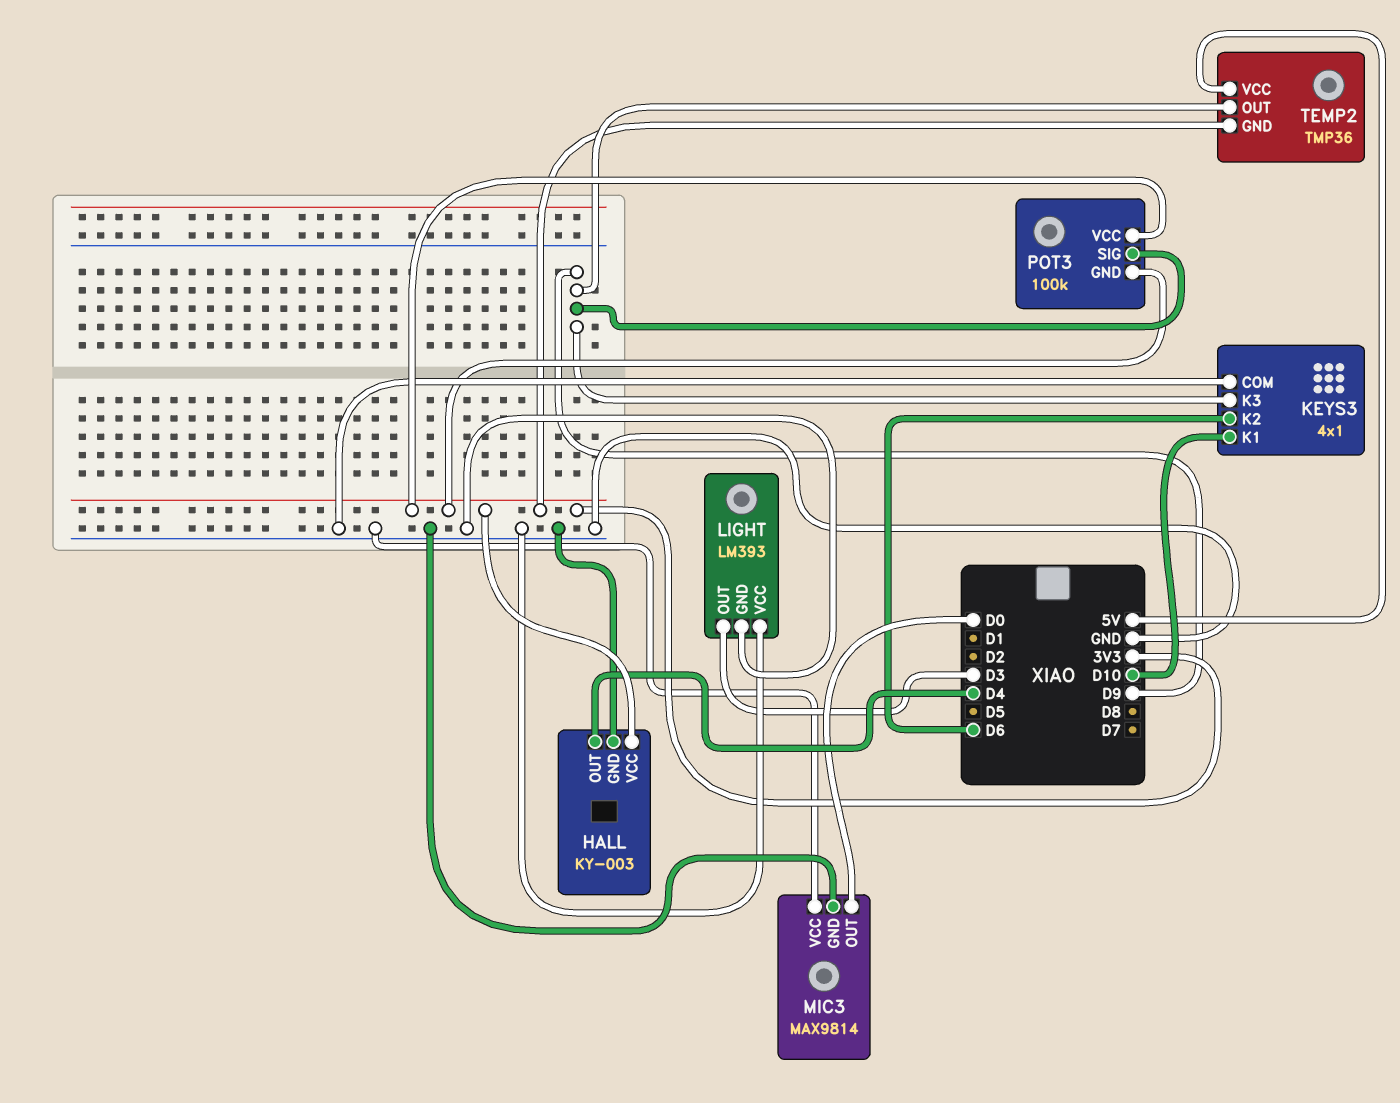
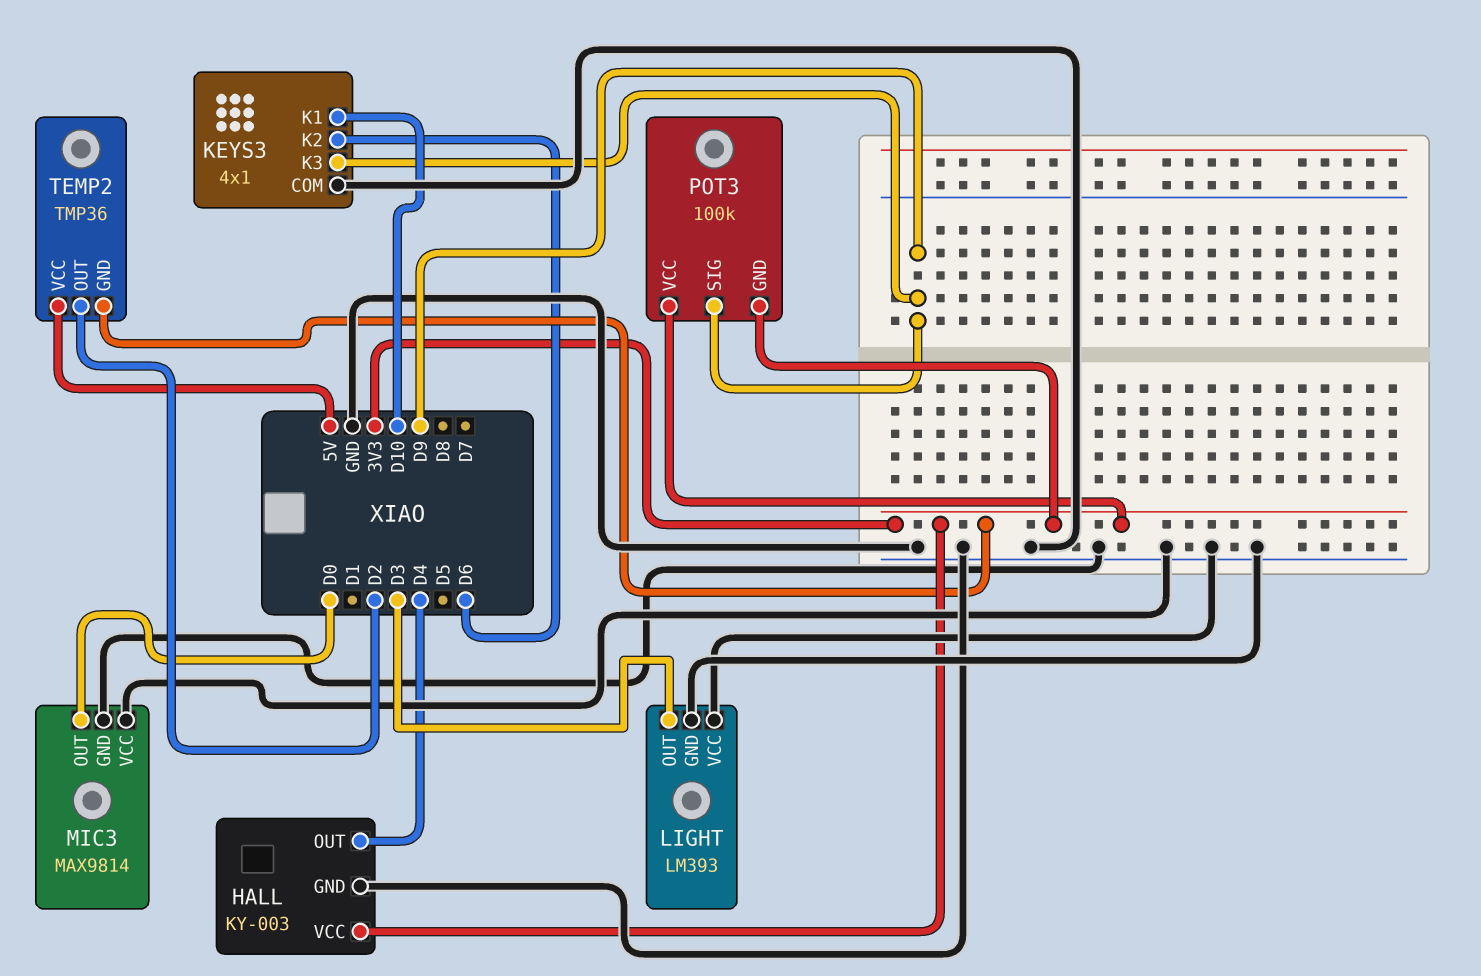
TEMP2 pin OUT: D9 -> D2

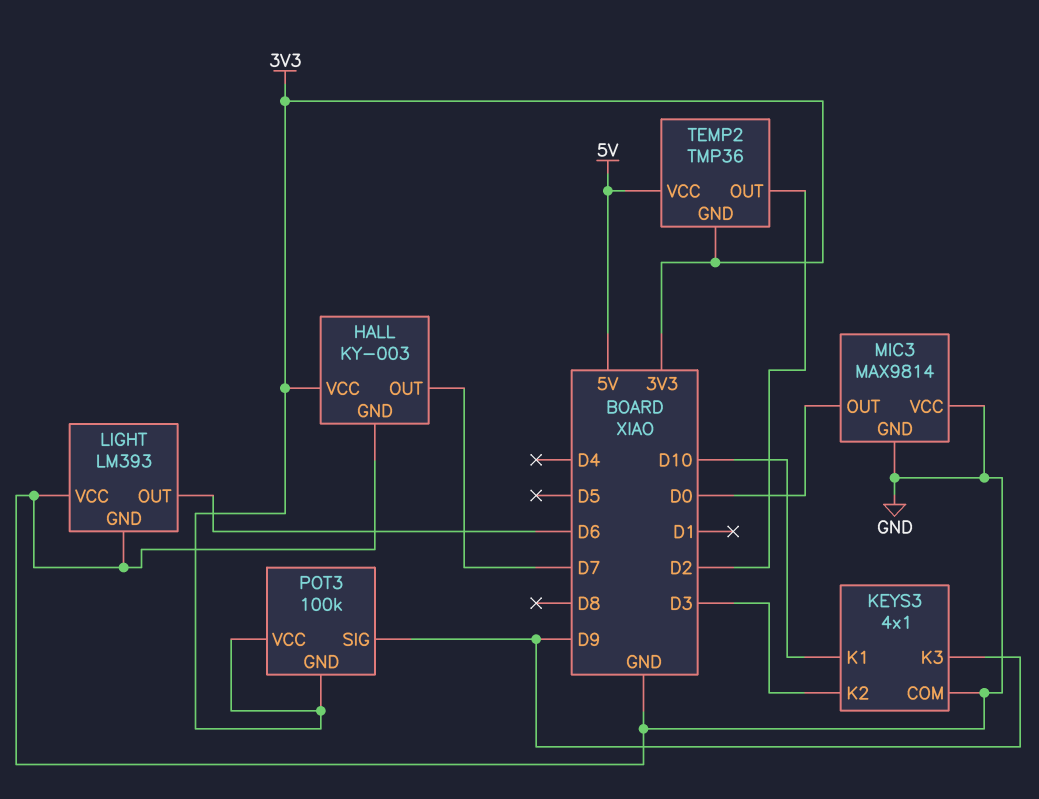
HALL pin OUT: D4 -> D7
KEYS3 pin K2: D6 -> D3
LIGHT pin OUT: D3 -> D6

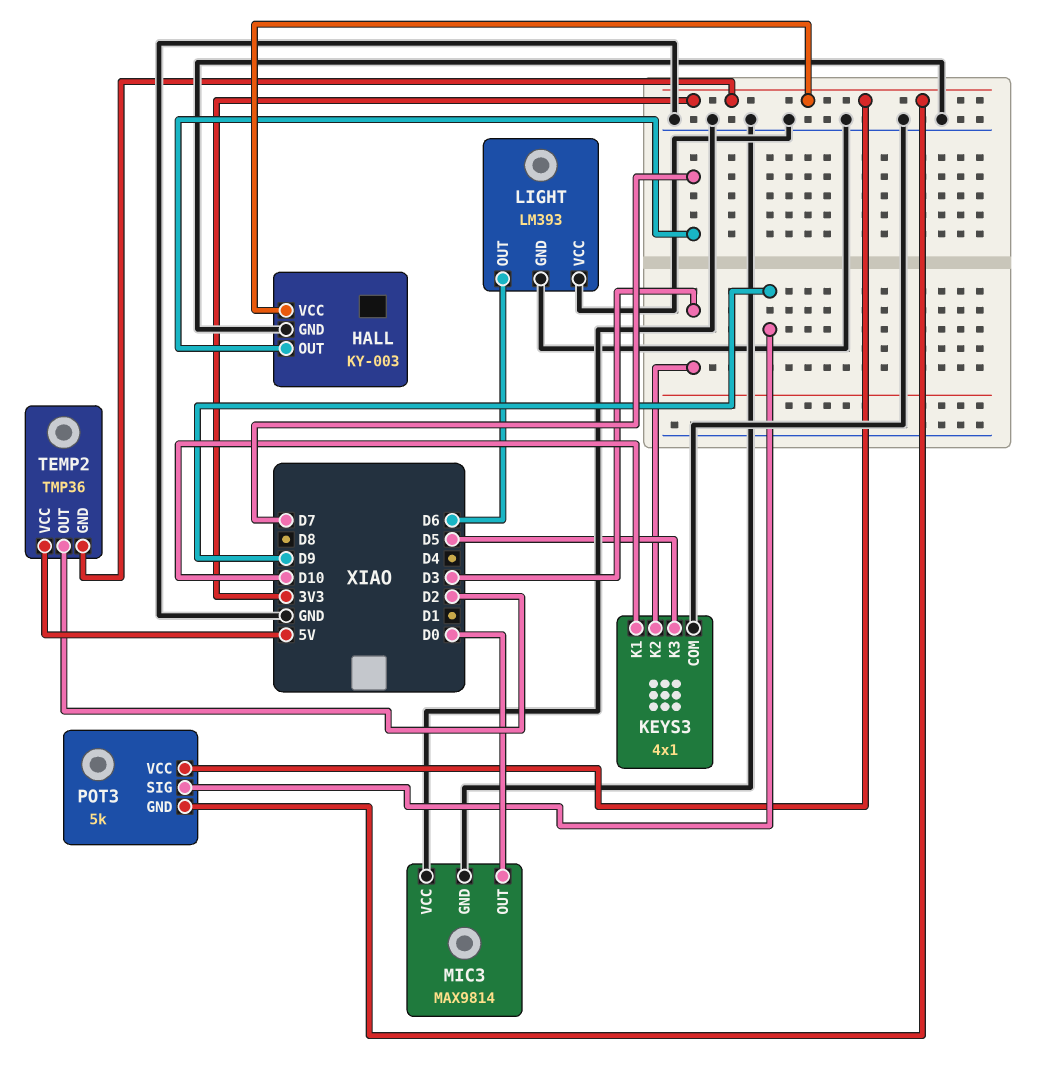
KEYS3 pin K3: D9 -> D5
POT3: 100k -> 5k

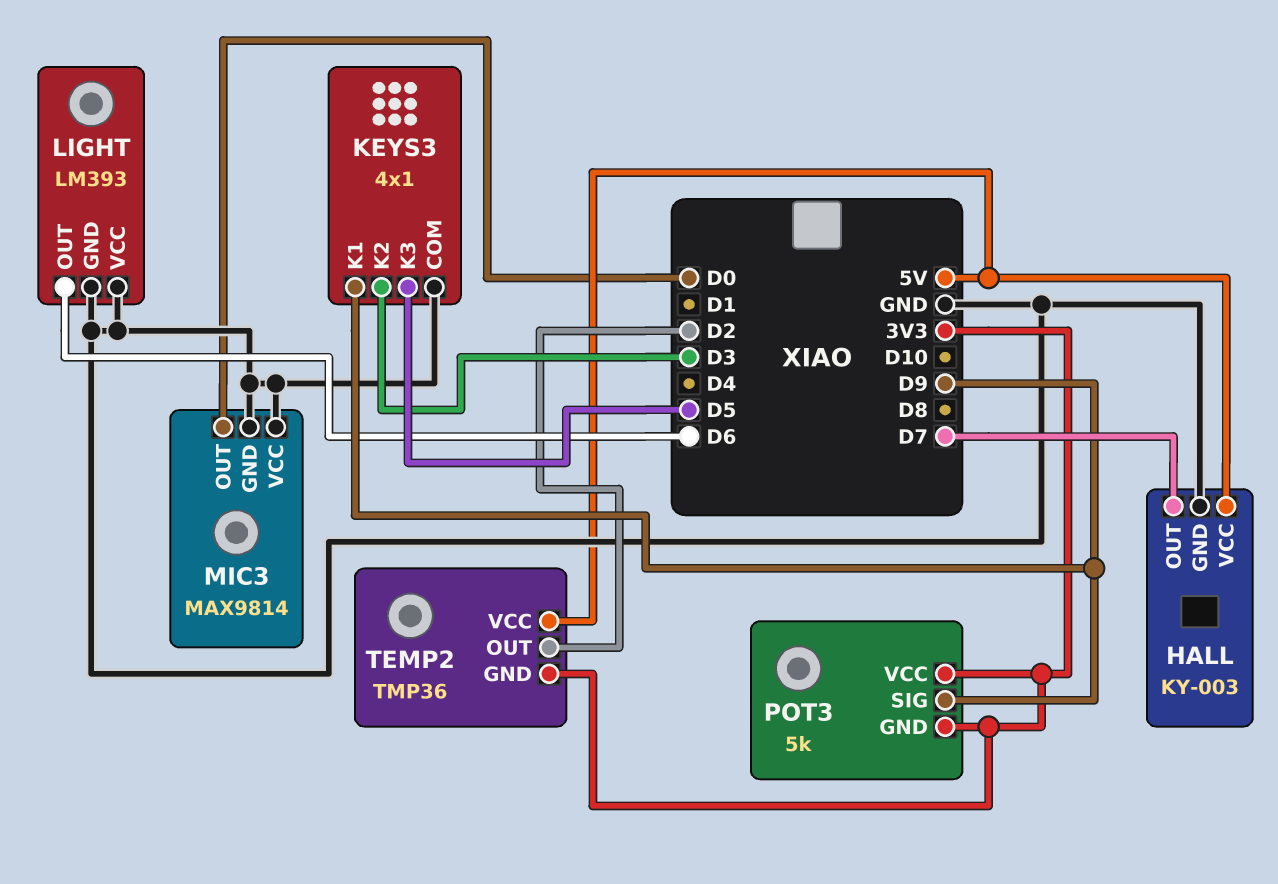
HALL pin VCC: 3V3 -> 5V
KEYS3 pin K1: D10 -> D9

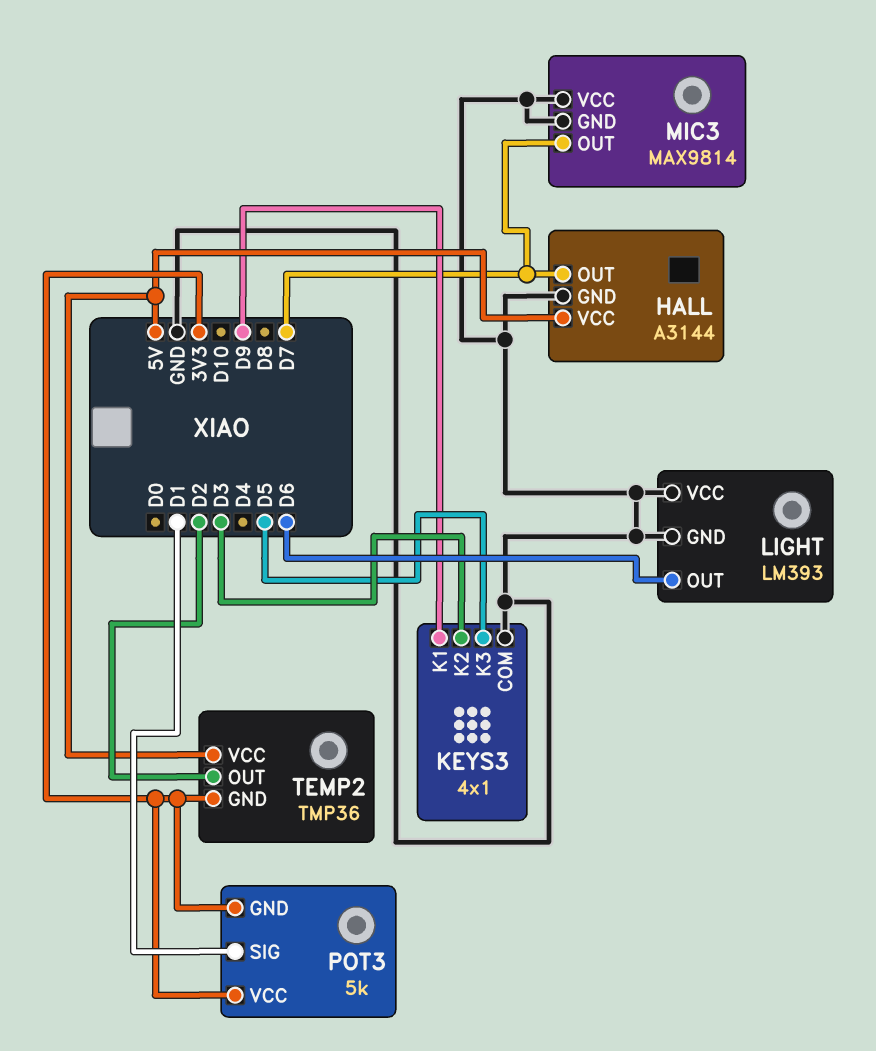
HALL: KY-003 -> A3144
MIC3 pin OUT: D0 -> D7
POT3 pin SIG: D9 -> D1

